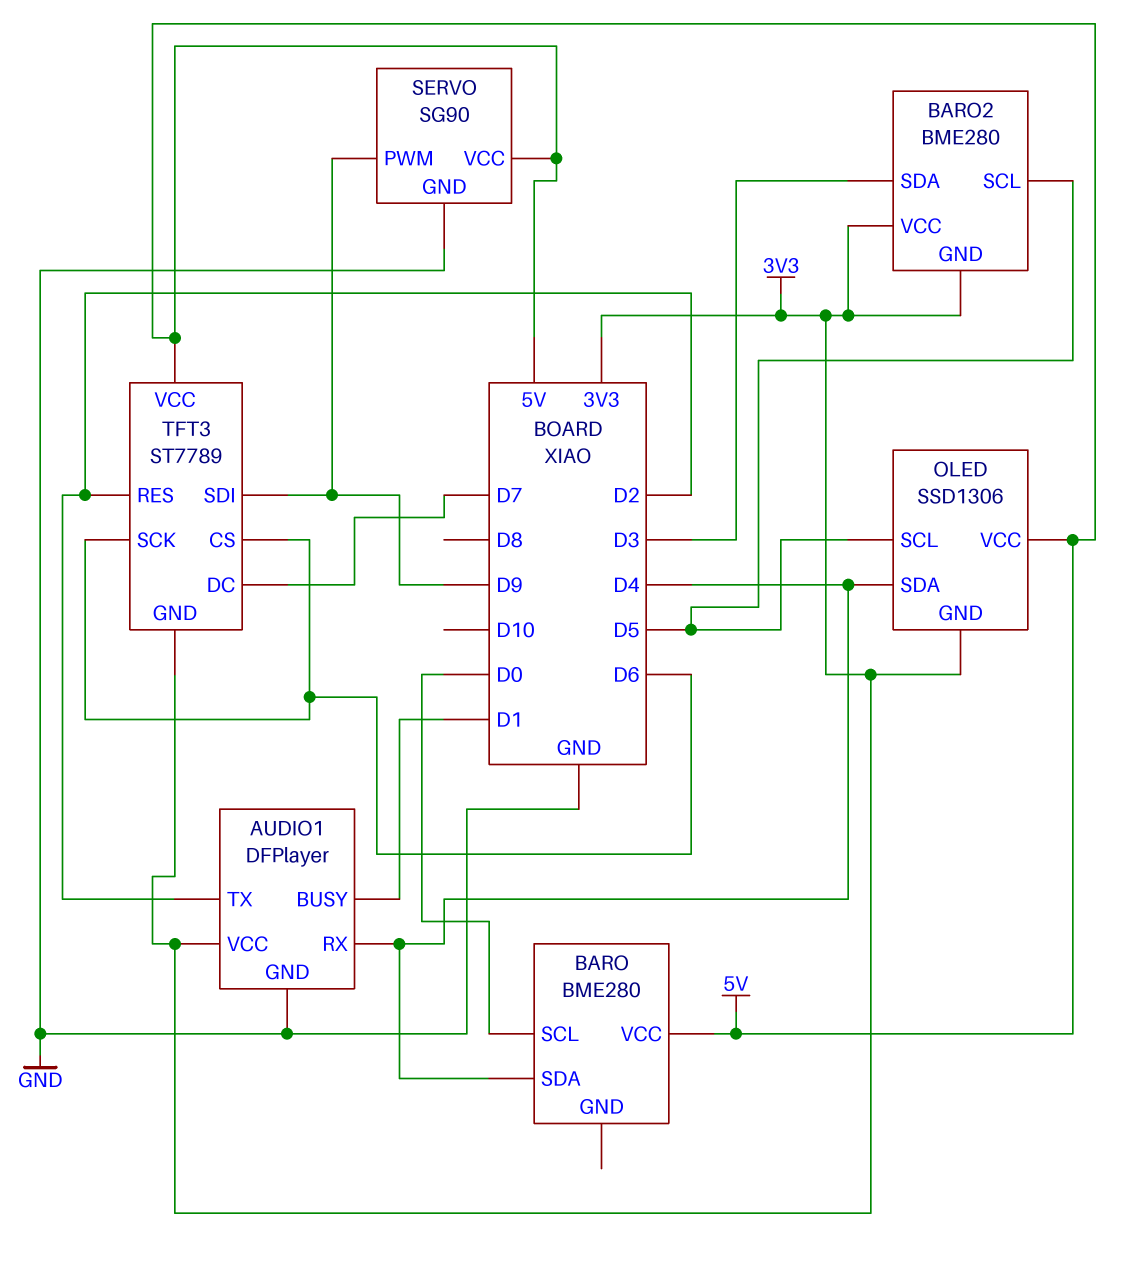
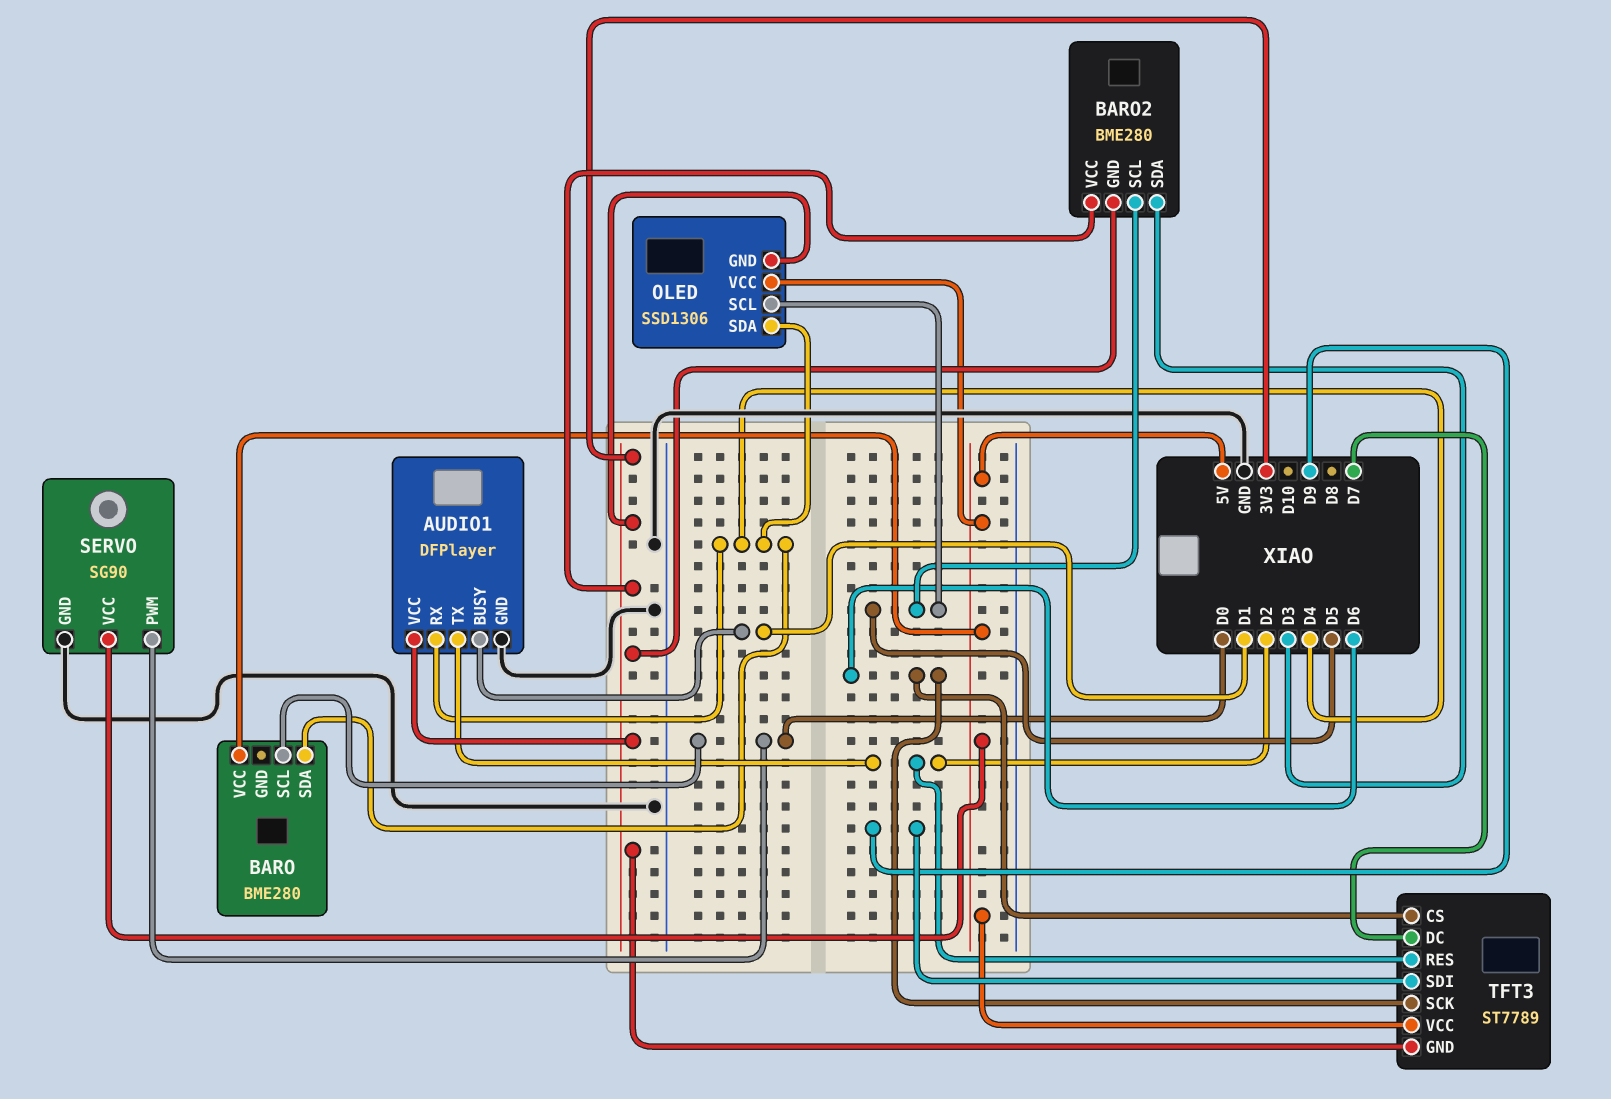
SERVO pin PWM: D9 -> D0

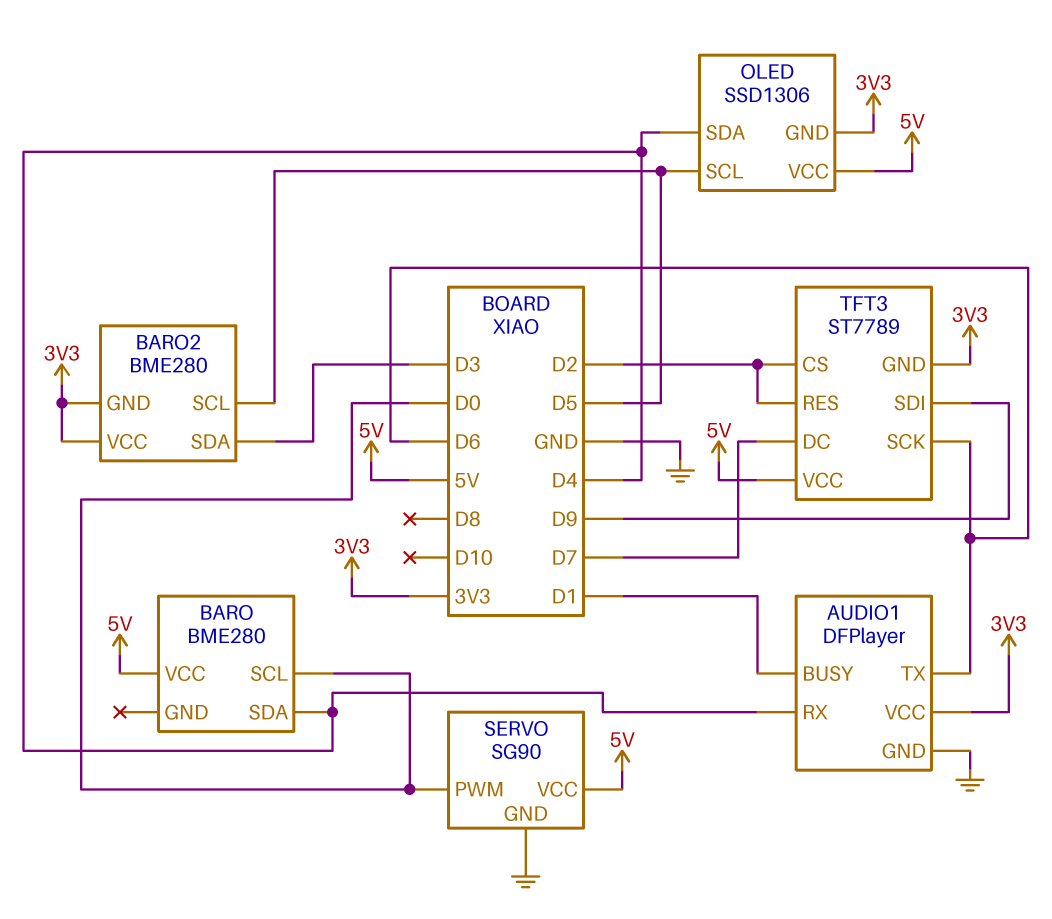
AUDIO1 pin TX: D2 -> D6
TFT3 pin CS: D6 -> D2

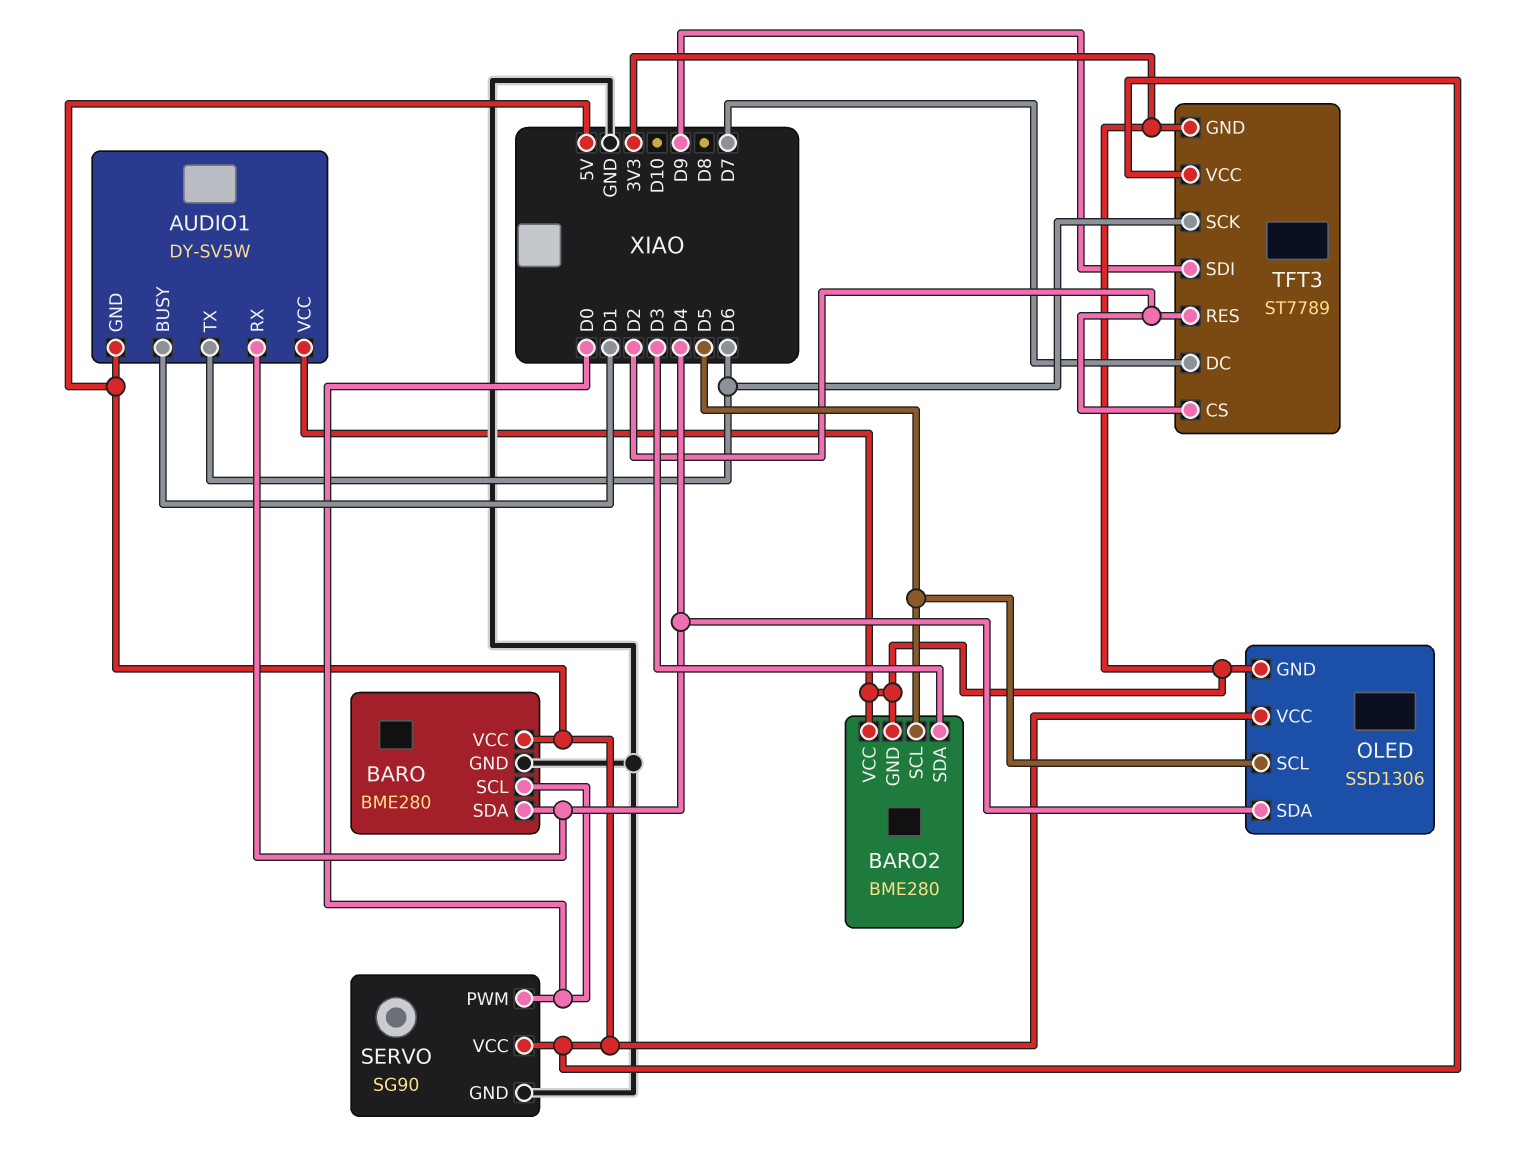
AUDIO1: DFPlayer -> DY-SV5W
AUDIO1 pin GND: GND -> 5V
BARO pin GND: none -> GND

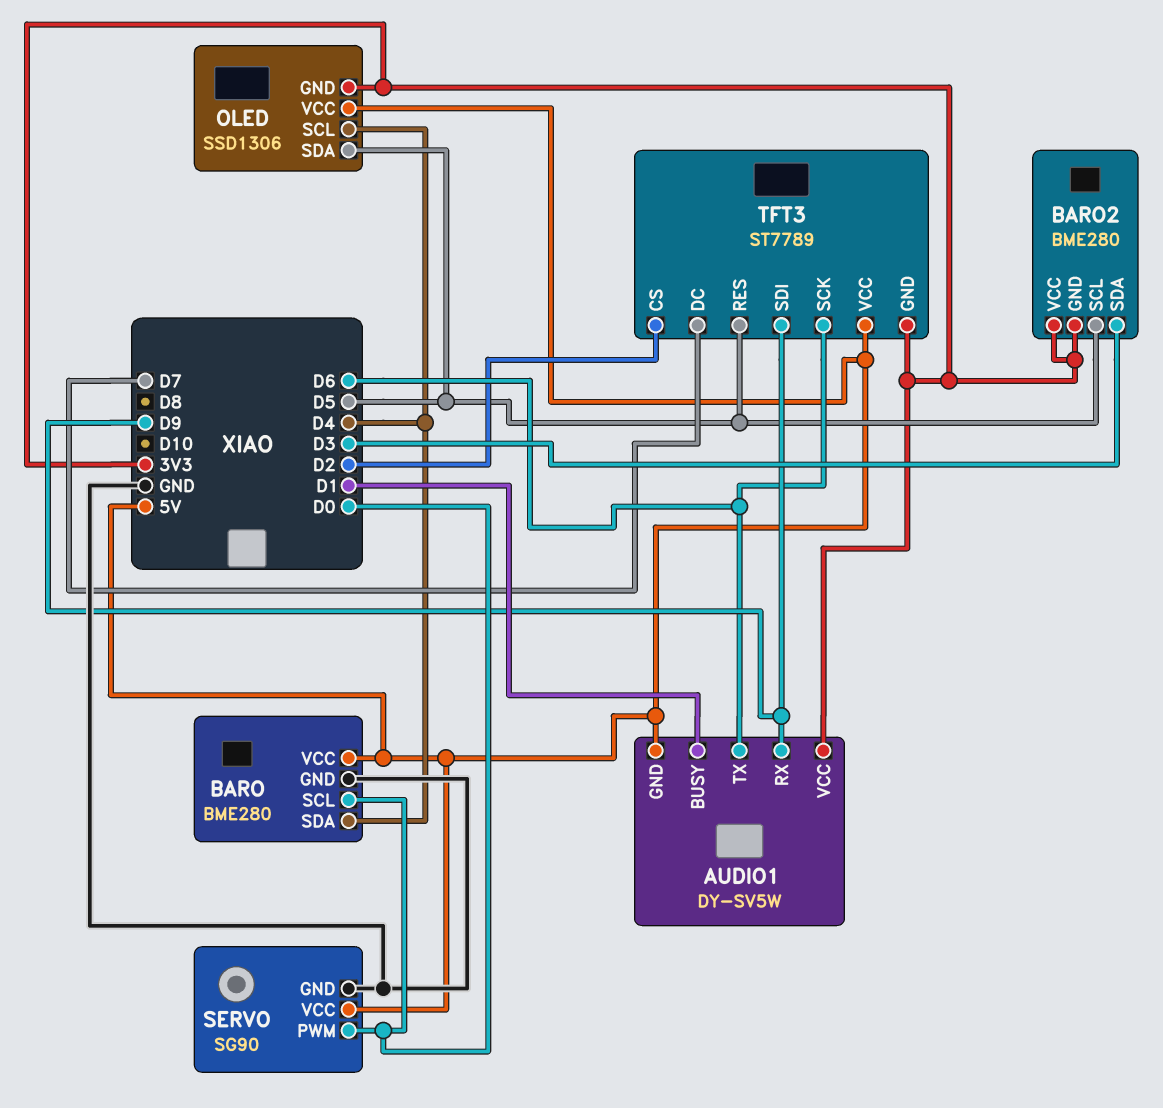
AUDIO1 pin RX: D4 -> D9
OLED pin SCL: D5 -> D4
OLED pin SDA: D4 -> D5
TFT3 pin RES: D2 -> D5

